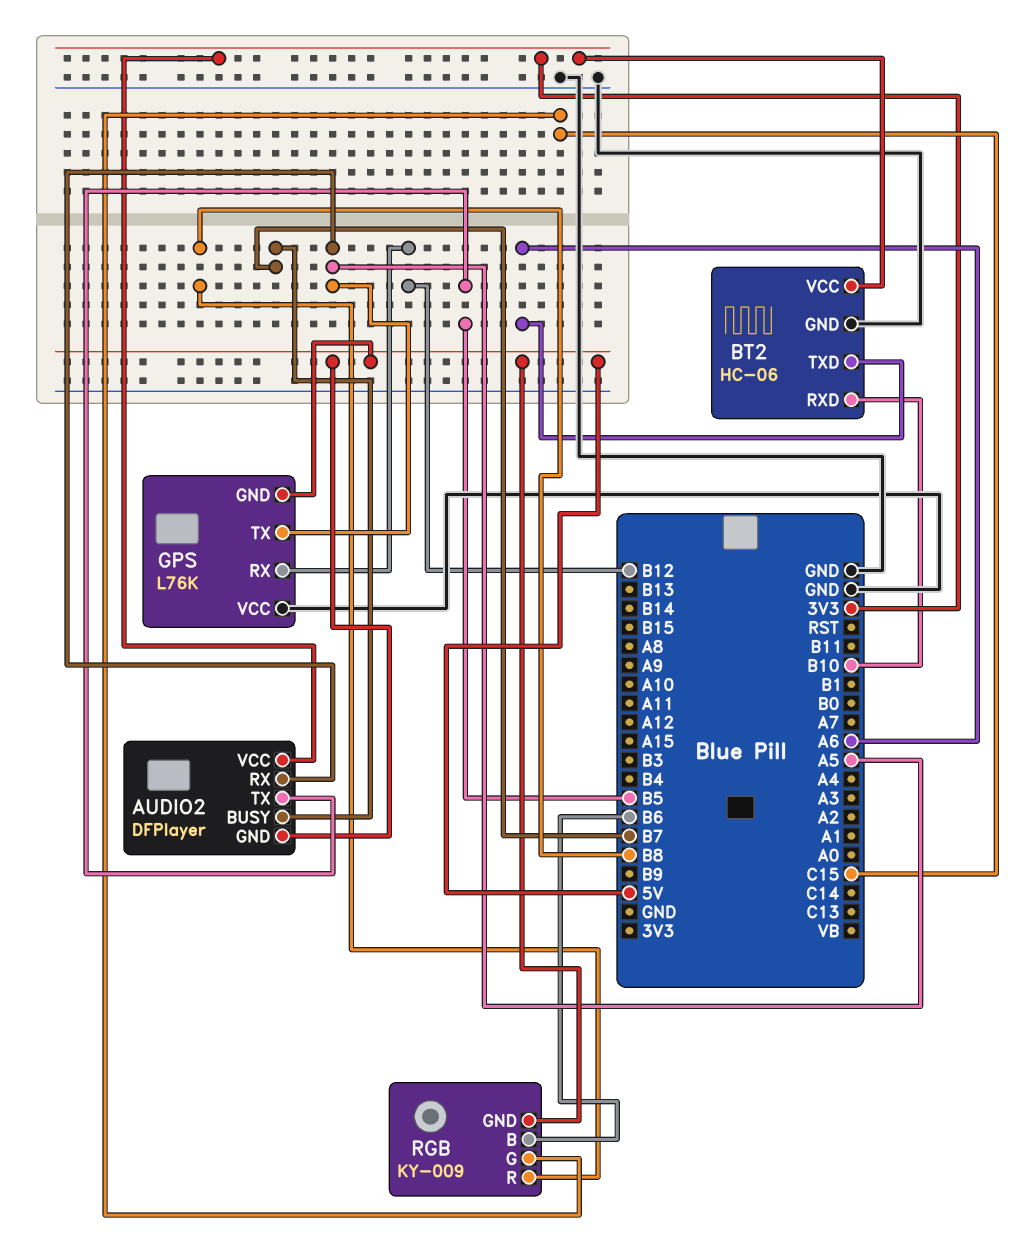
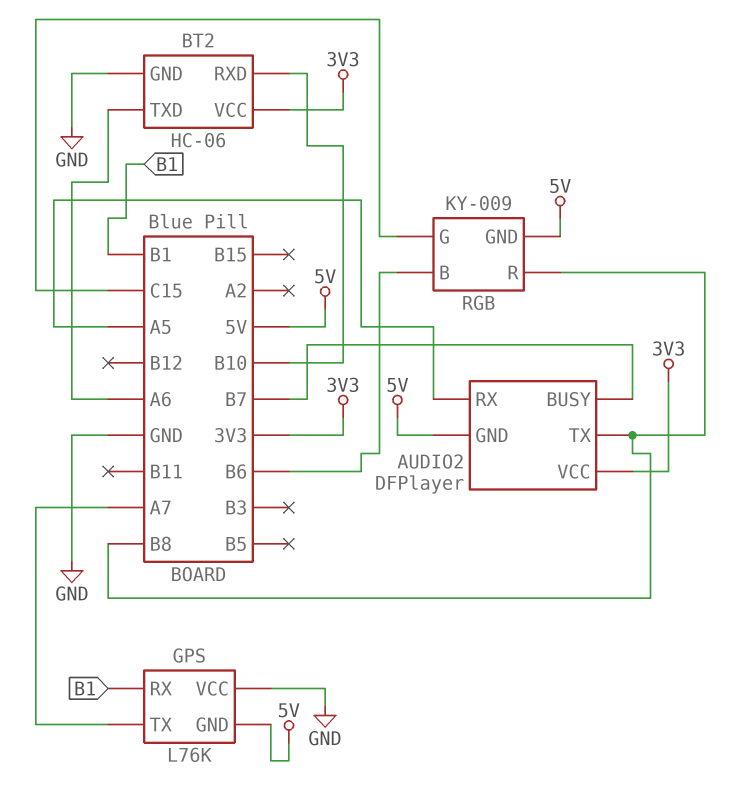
AUDIO2 pin TX: B5 -> B8
GPS pin RX: B12 -> B1
GPS pin TX: A5 -> A7

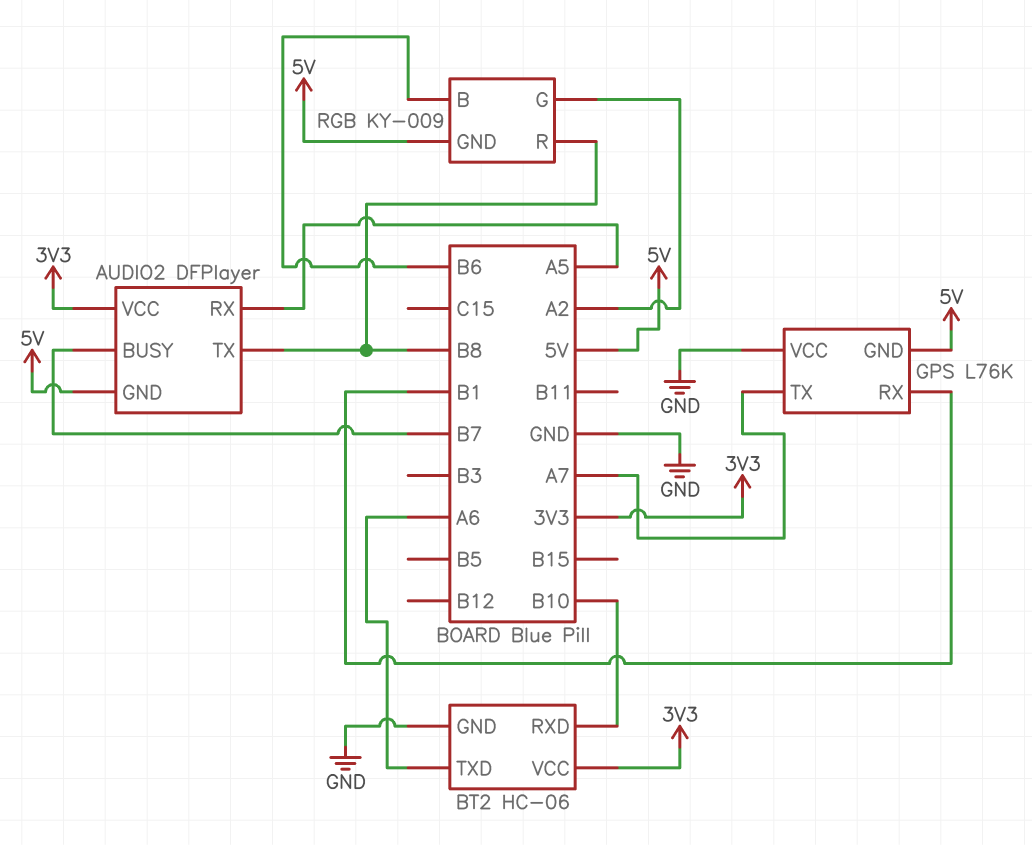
RGB pin G: C15 -> A2

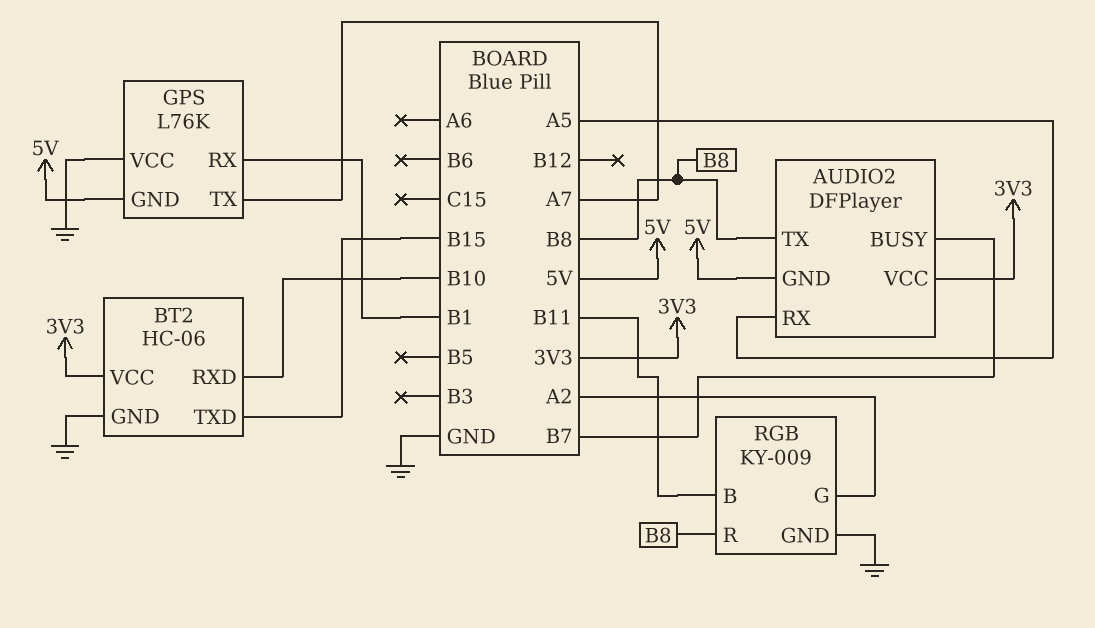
BT2 pin TXD: A6 -> B15
RGB pin B: B6 -> B11
RGB pin GND: 5V -> GND

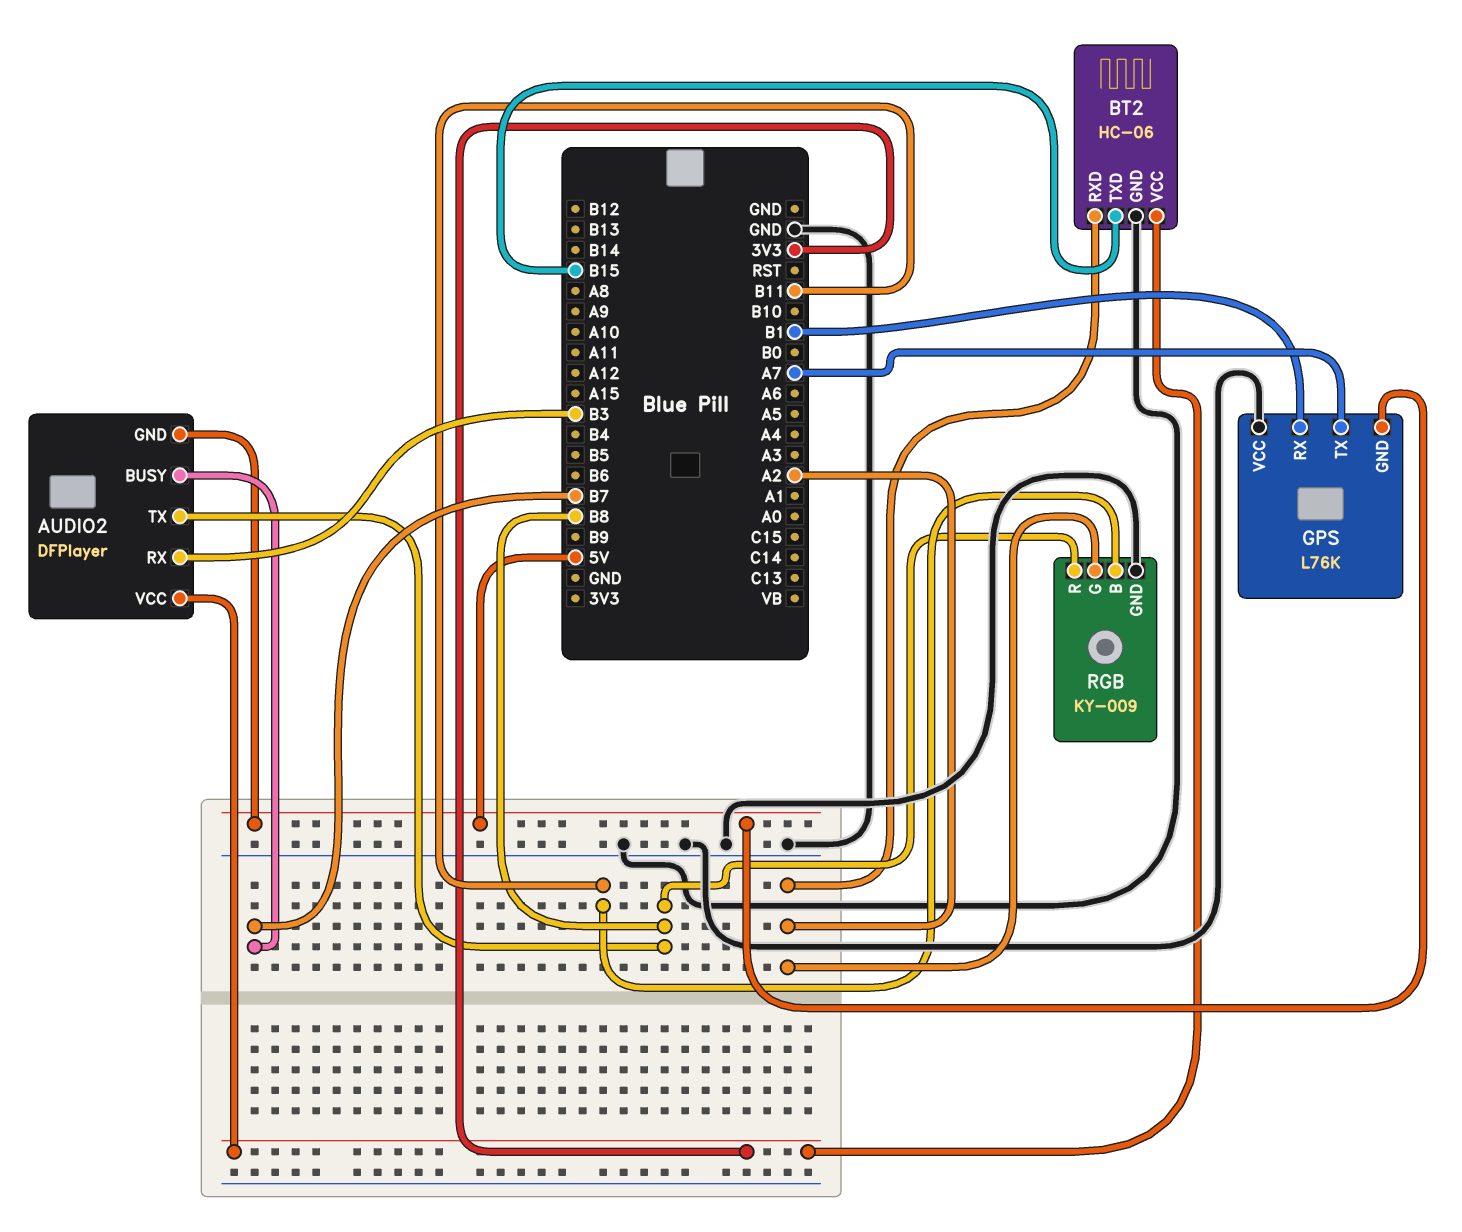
AUDIO2 pin RX: A5 -> B3
BT2 pin RXD: B10 -> A2

